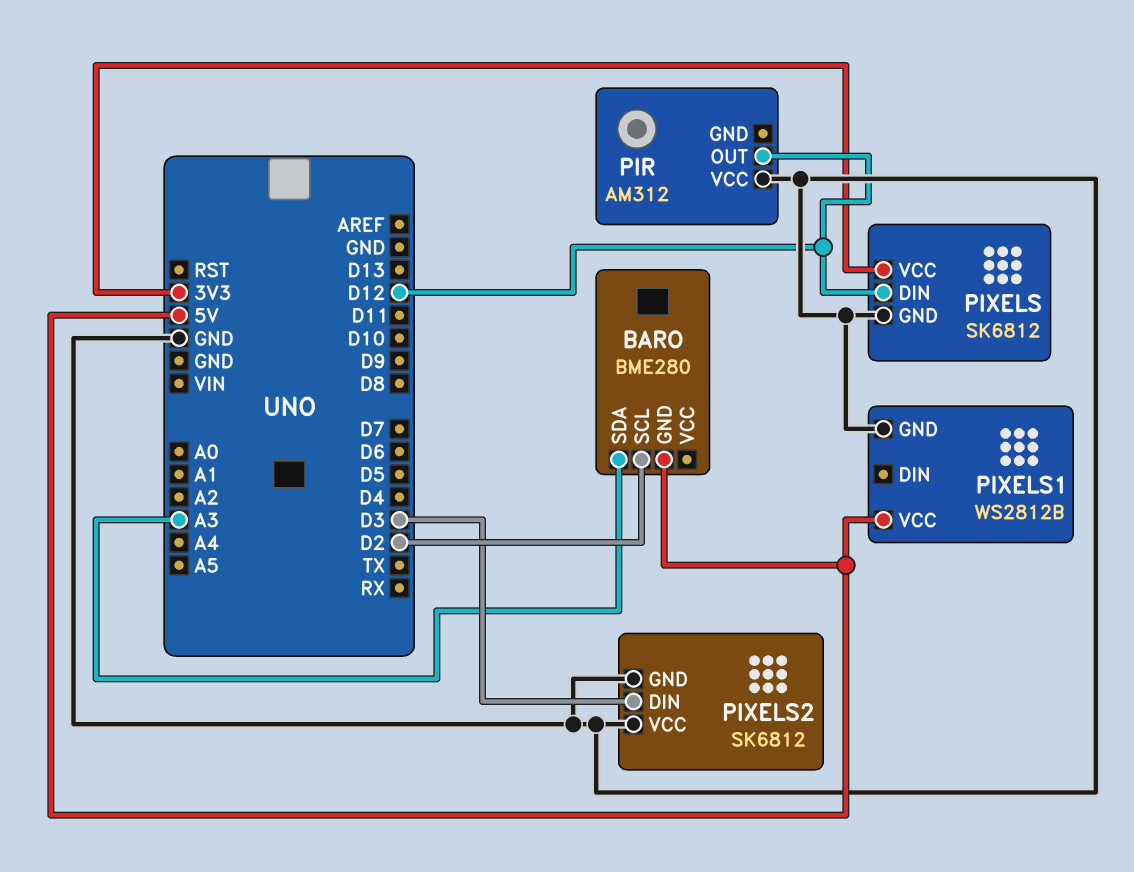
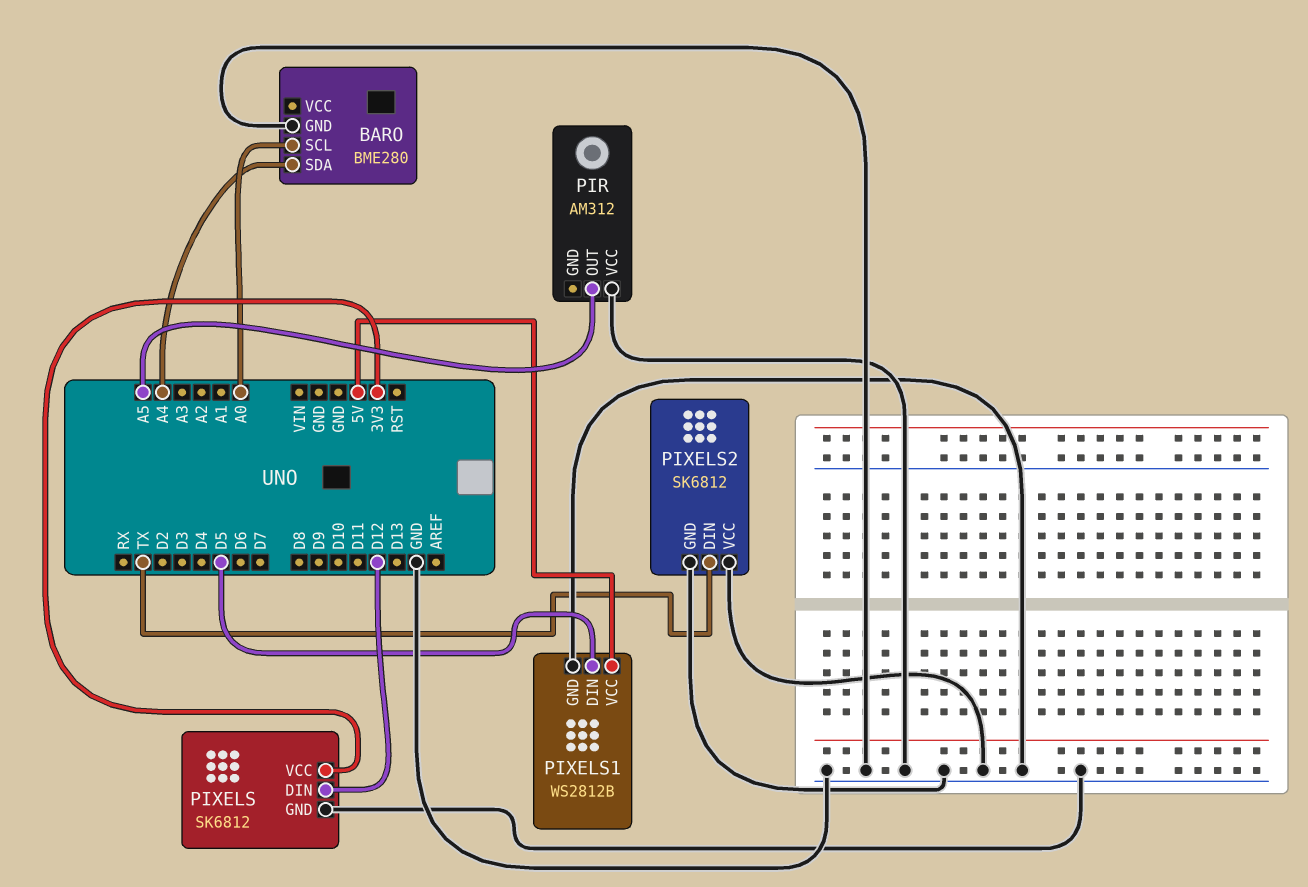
BARO pin GND: 5V -> GND
BARO pin SCL: D2 -> A0
BARO pin SDA: A3 -> A4
PIR pin OUT: D12 -> A5
PIXELS1 pin DIN: none -> D5
PIXELS2 pin DIN: D3 -> TX

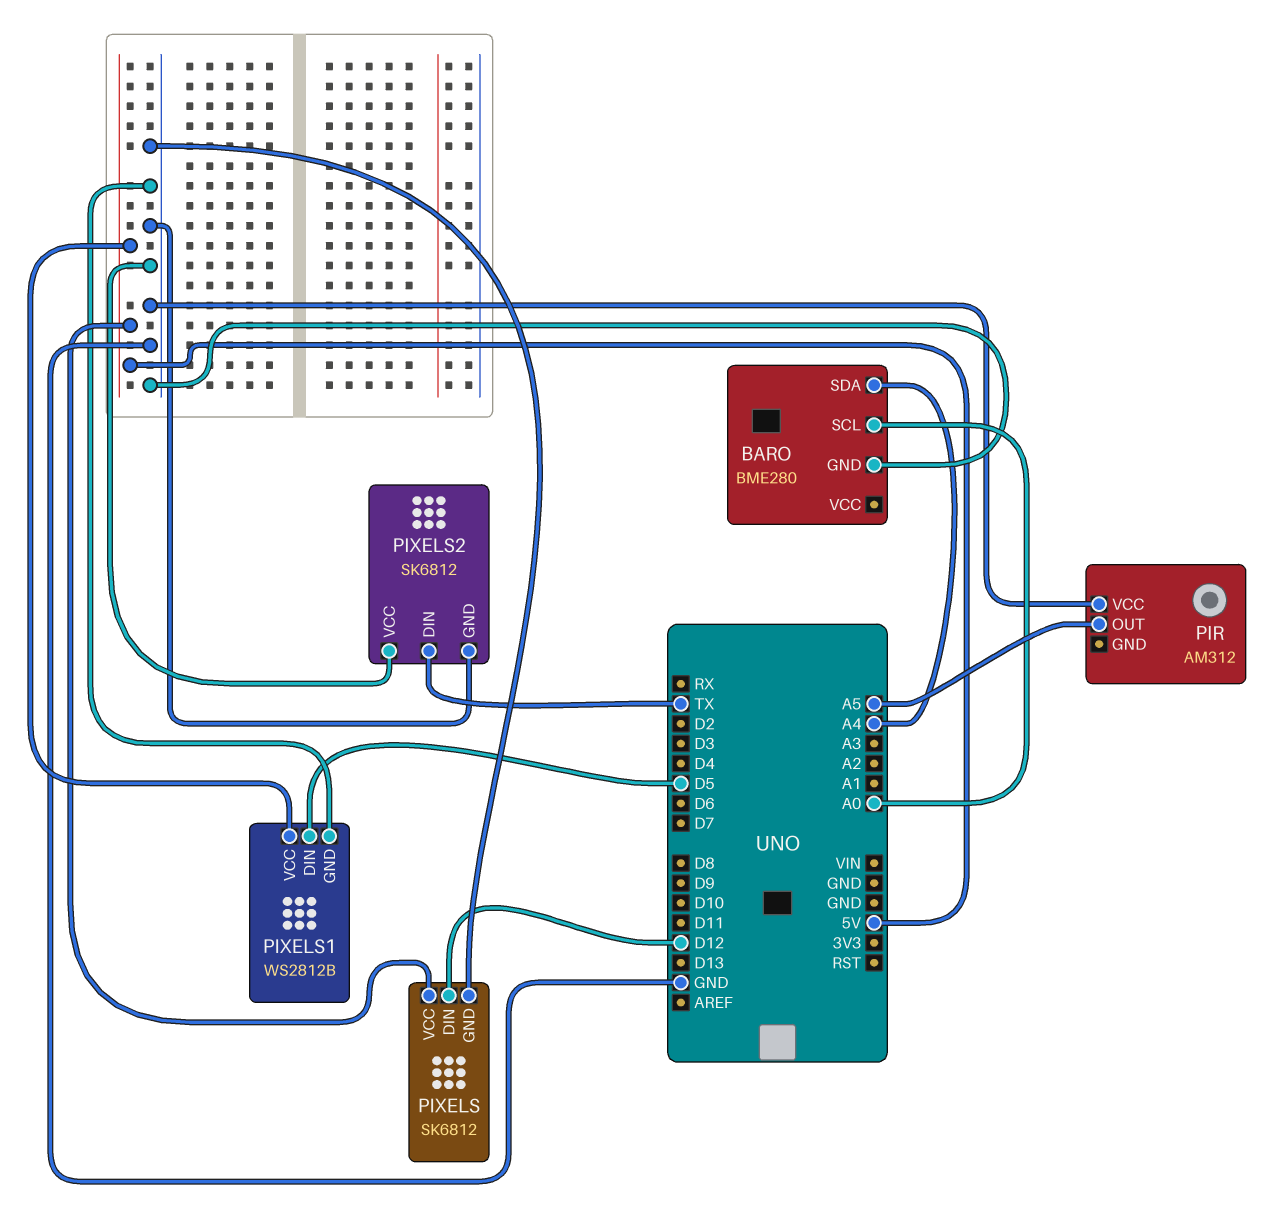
PIXELS pin VCC: 3V3 -> 5V

